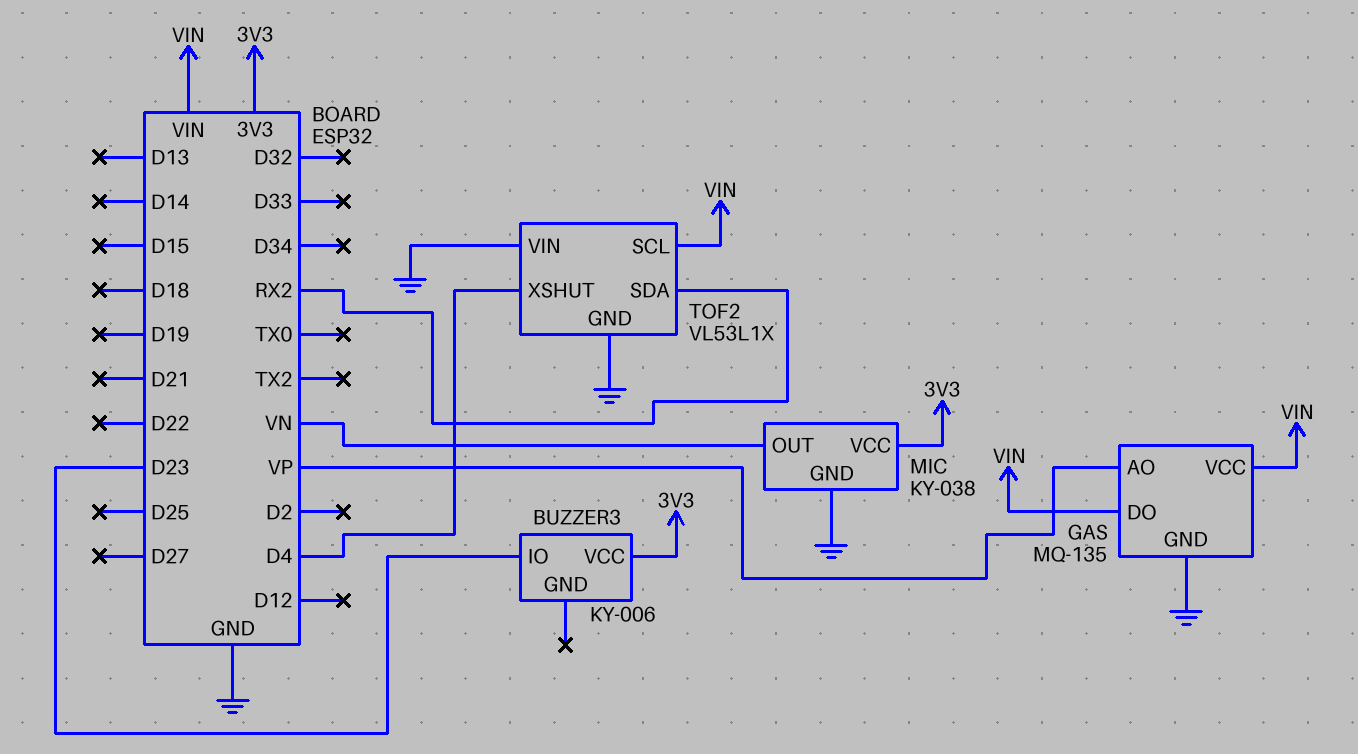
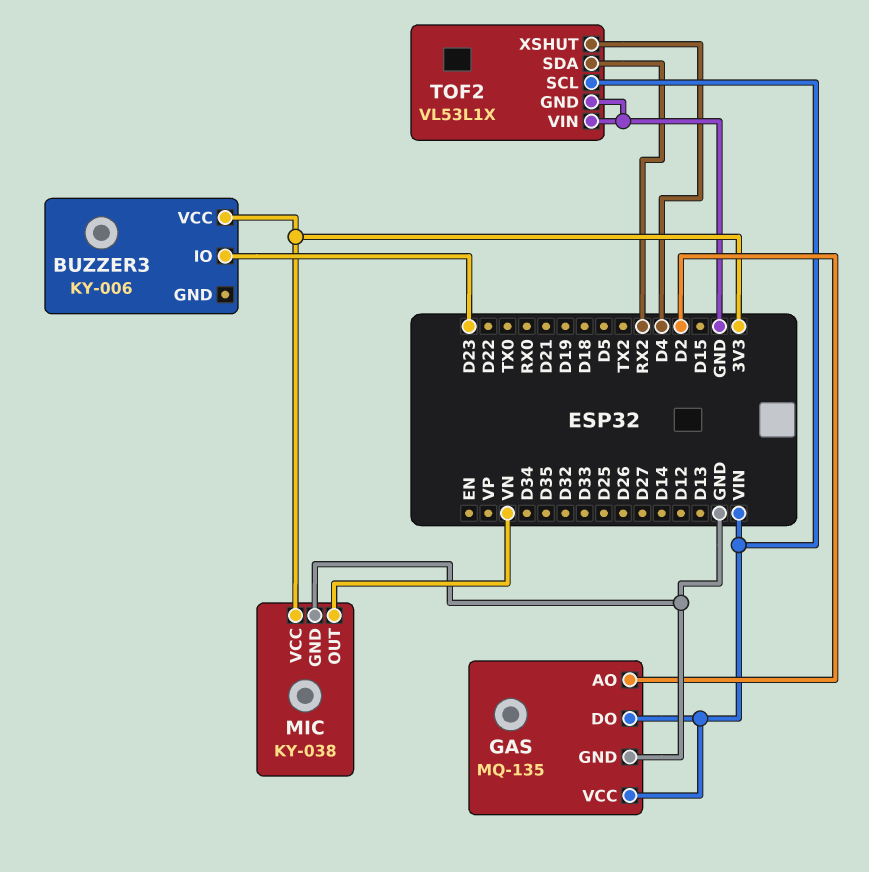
GAS pin AO: VP -> D2

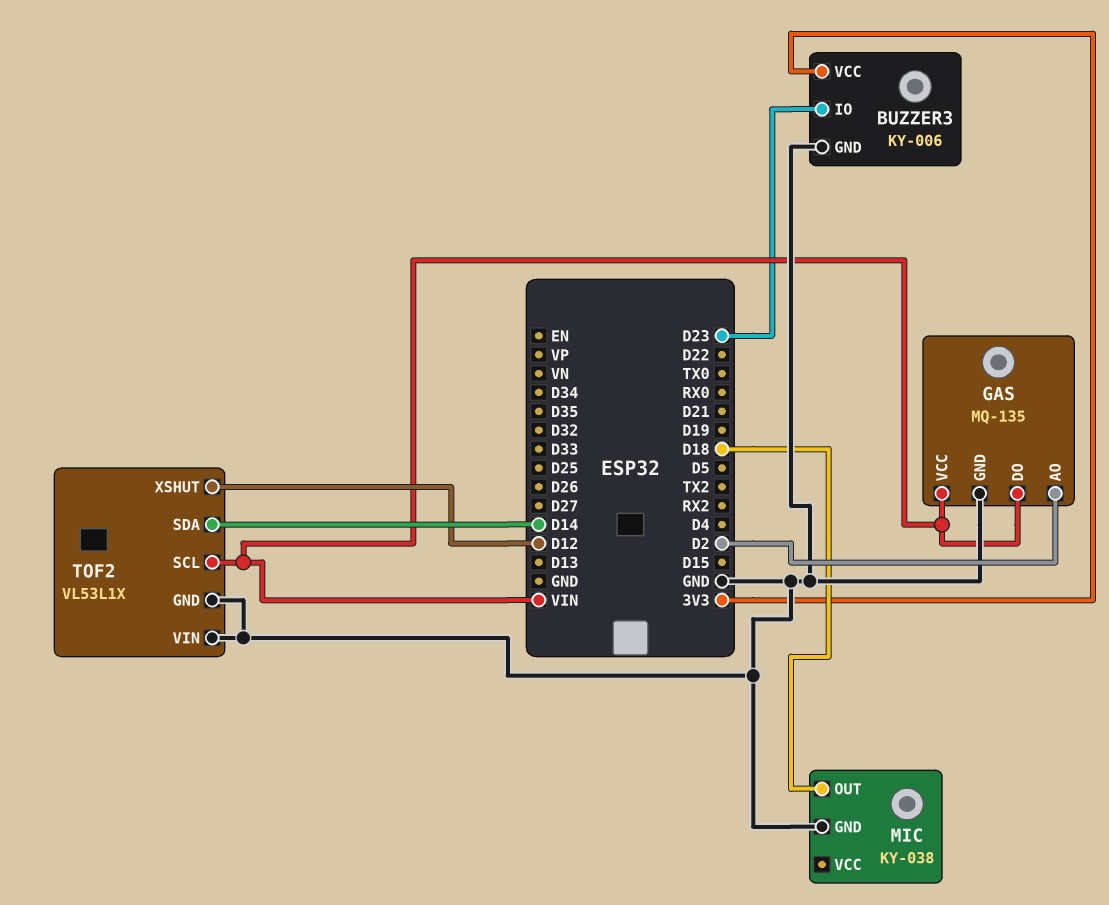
BUZZER3 pin GND: none -> GND
MIC pin OUT: VN -> D18
MIC pin VCC: 3V3 -> none
TOF2 pin SDA: RX2 -> D14
TOF2 pin XSHUT: D4 -> D12

